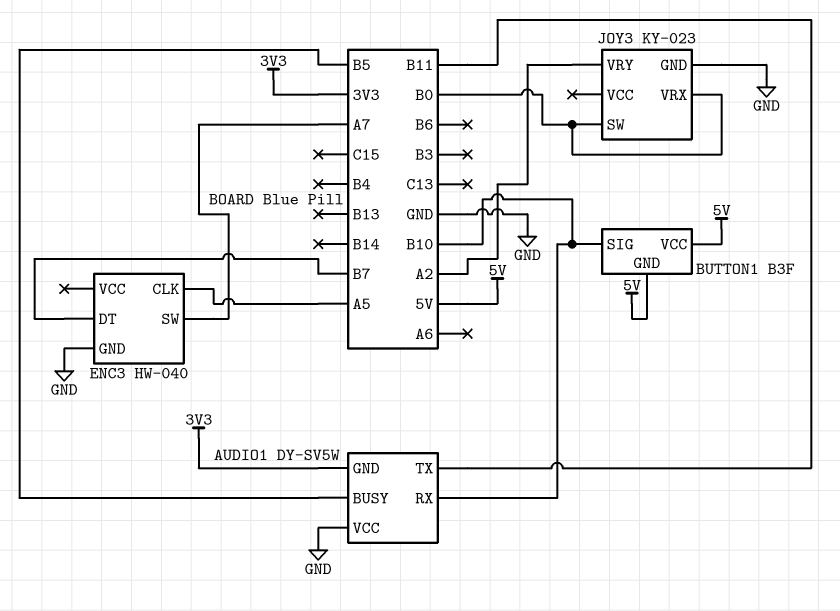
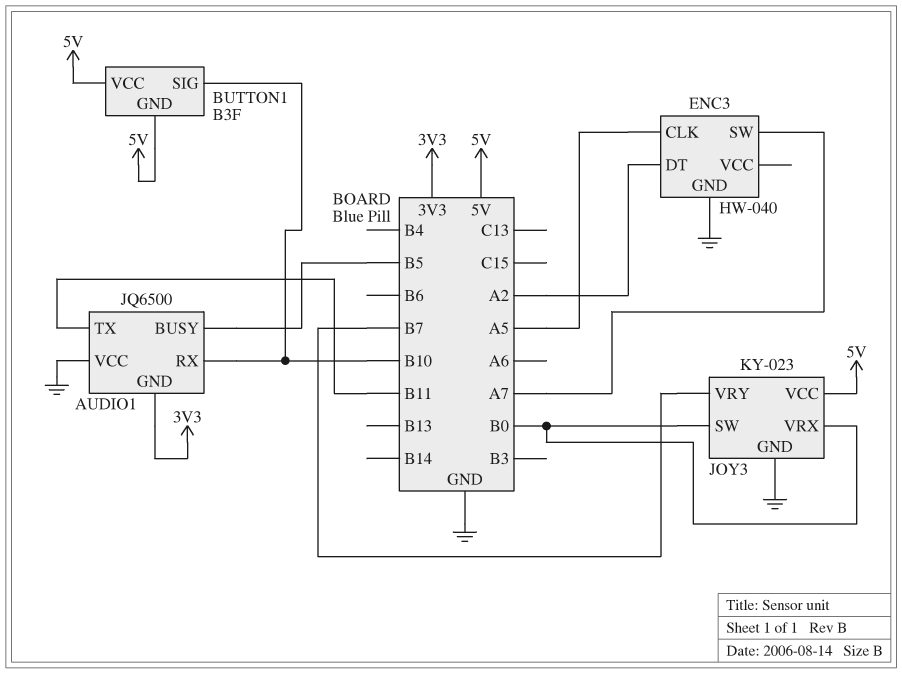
AUDIO1: DY-SV5W -> JQ6500
ENC3 pin DT: B7 -> A2
JOY3 pin VCC: none -> 5V
JOY3 pin VRY: A2 -> B7

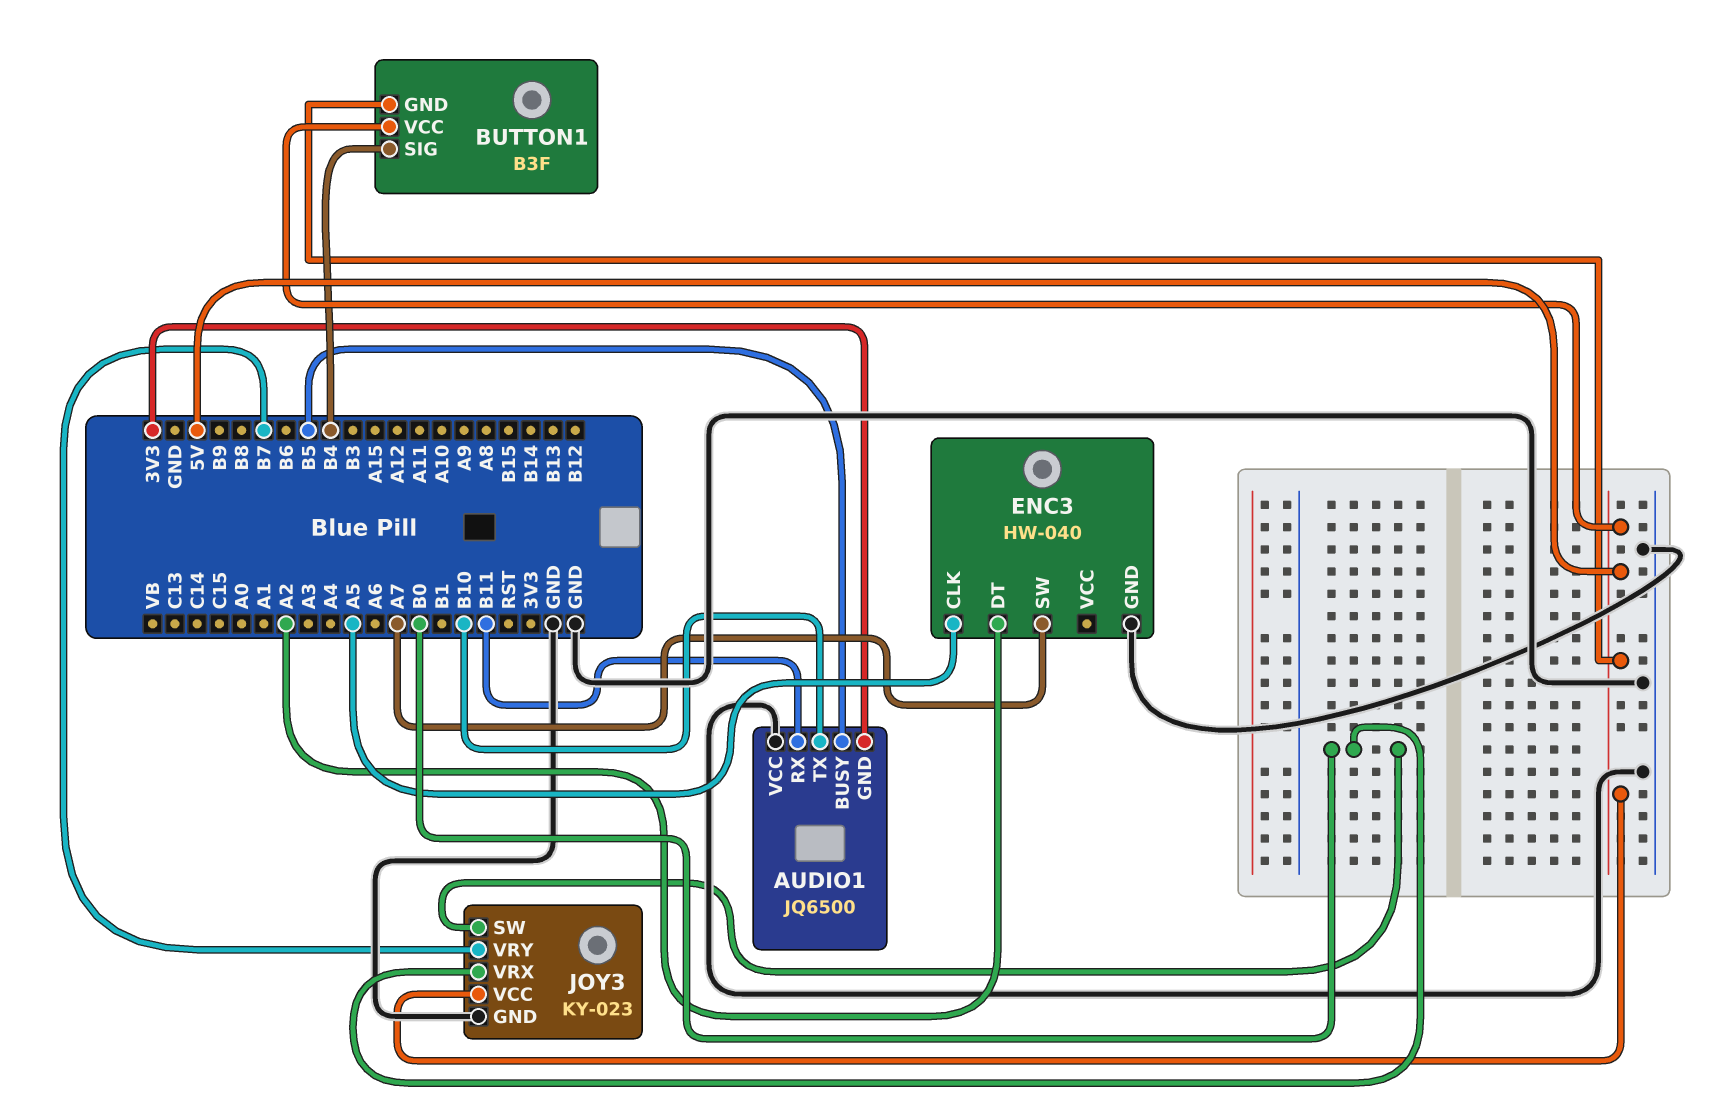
AUDIO1 pin RX: B10 -> B11
AUDIO1 pin TX: B11 -> B10
BUTTON1 pin SIG: B10 -> B4

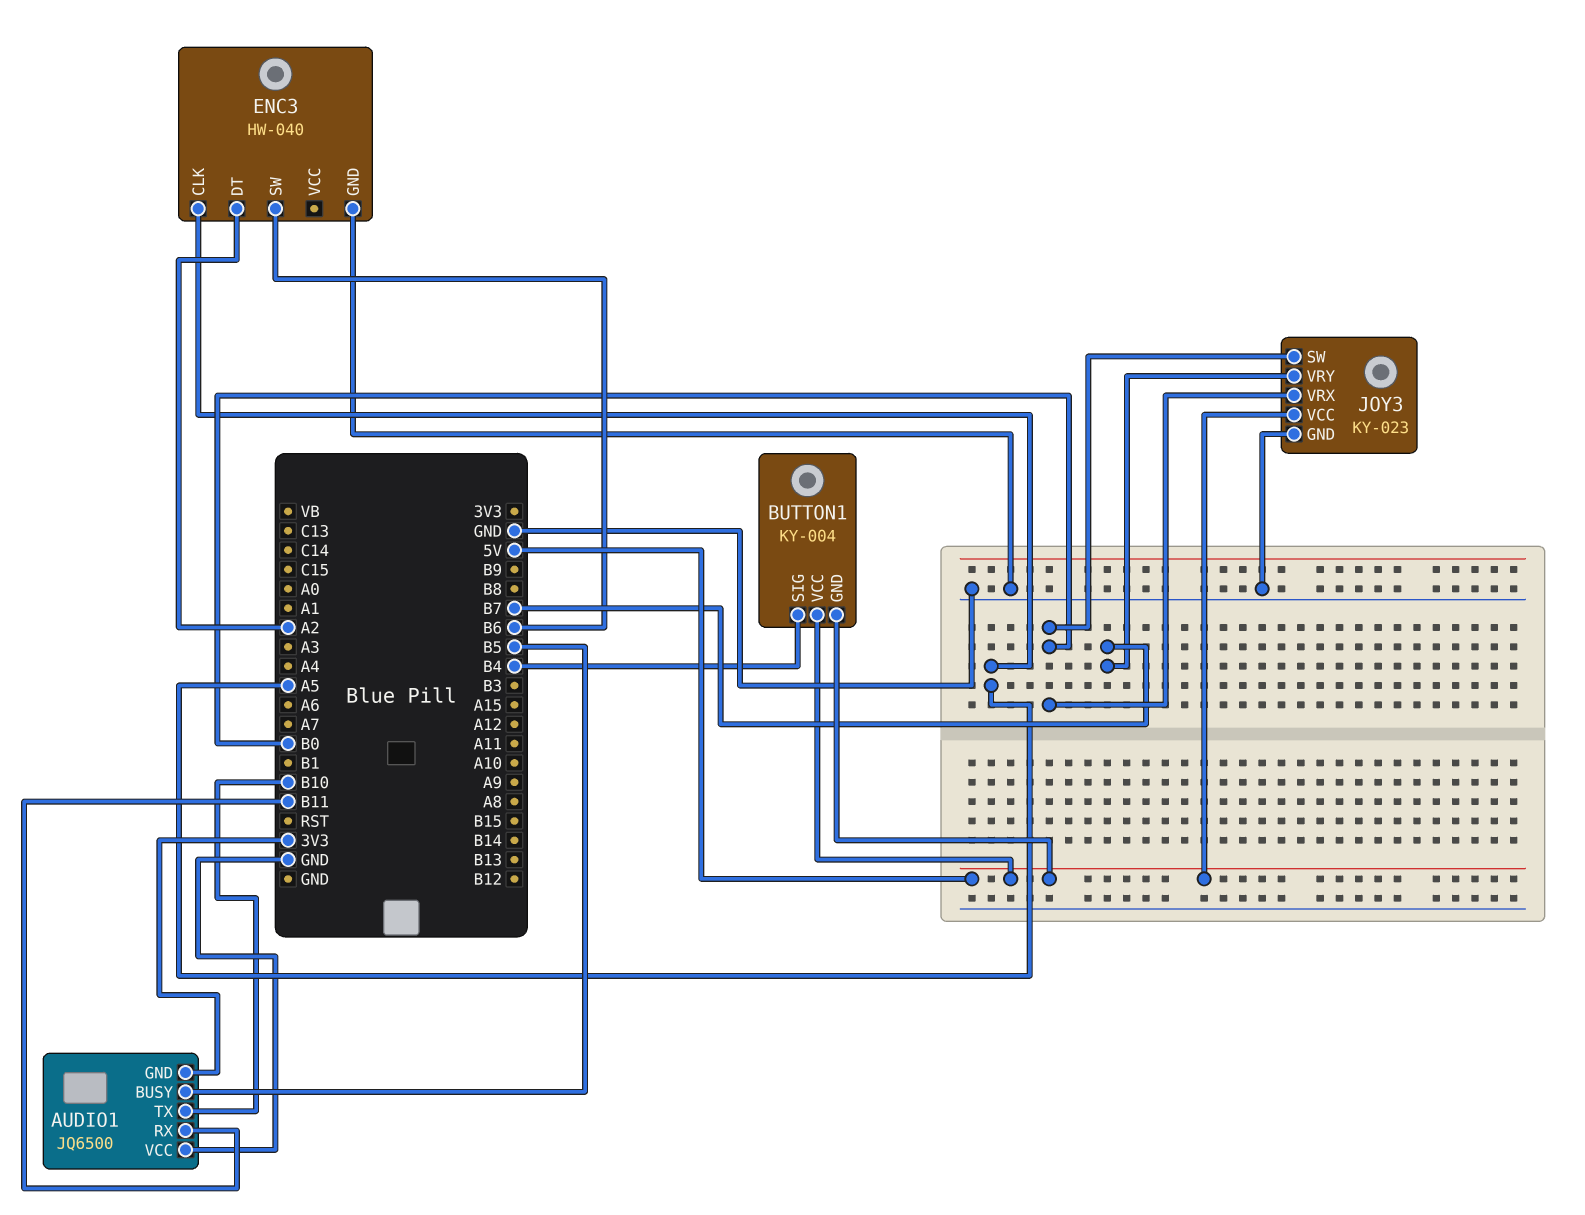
BUTTON1: B3F -> KY-004
ENC3 pin SW: A7 -> B6

